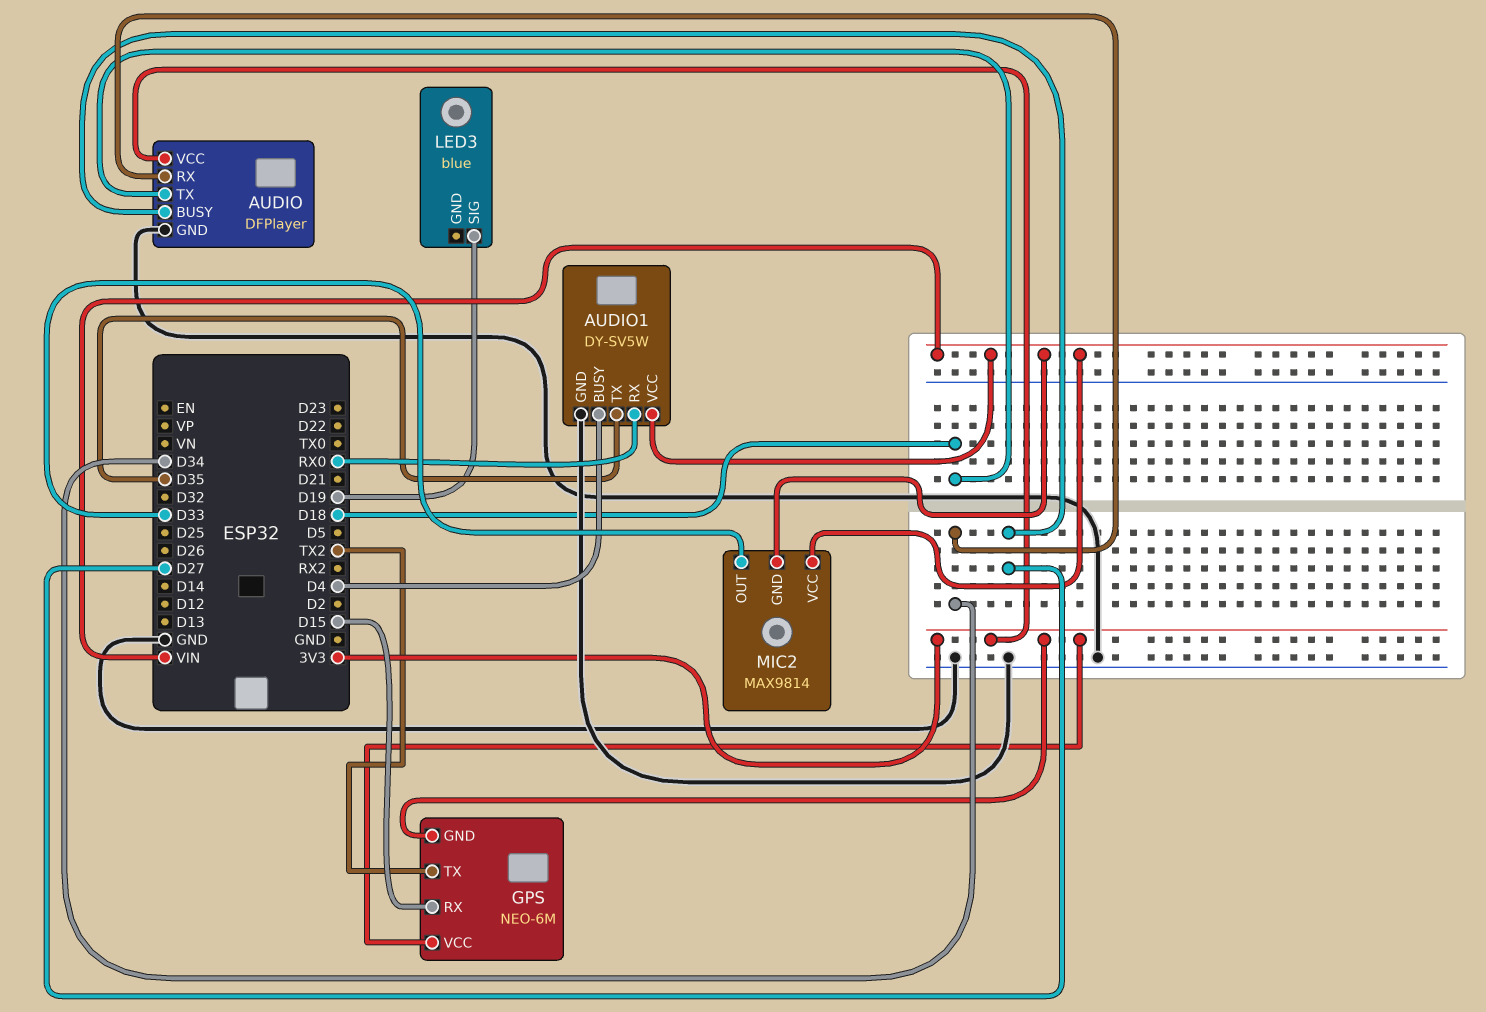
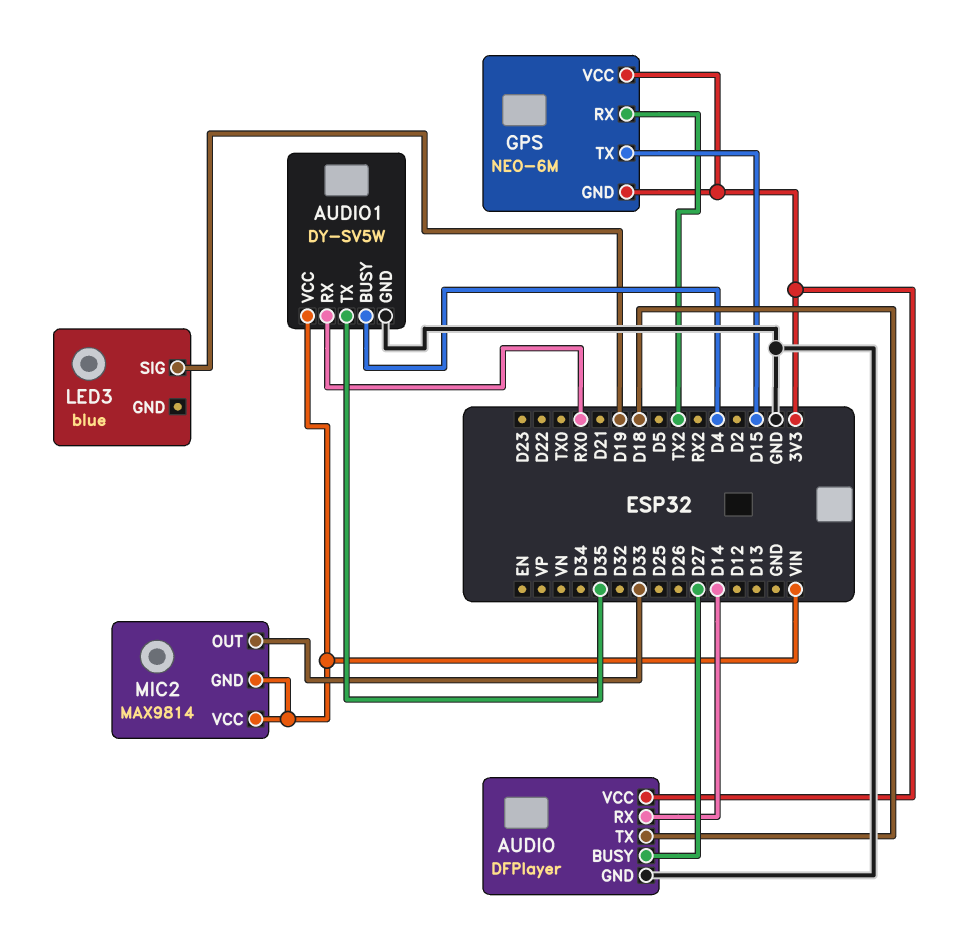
AUDIO pin RX: D34 -> D14
GPS pin RX: D15 -> TX2
GPS pin TX: TX2 -> D15

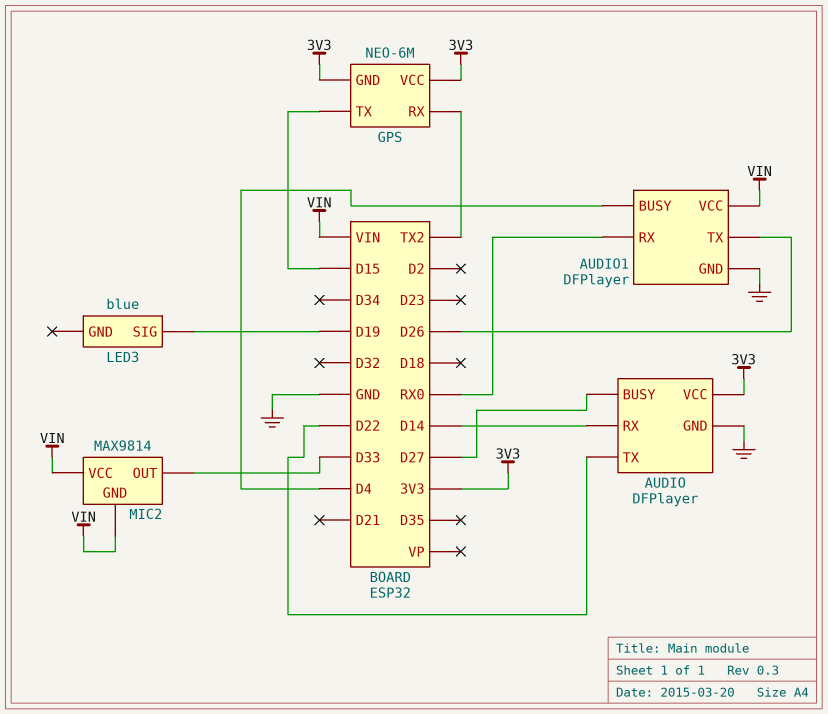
AUDIO pin TX: D18 -> D22
AUDIO1: DY-SV5W -> DFPlayer
AUDIO1 pin TX: D35 -> D26

